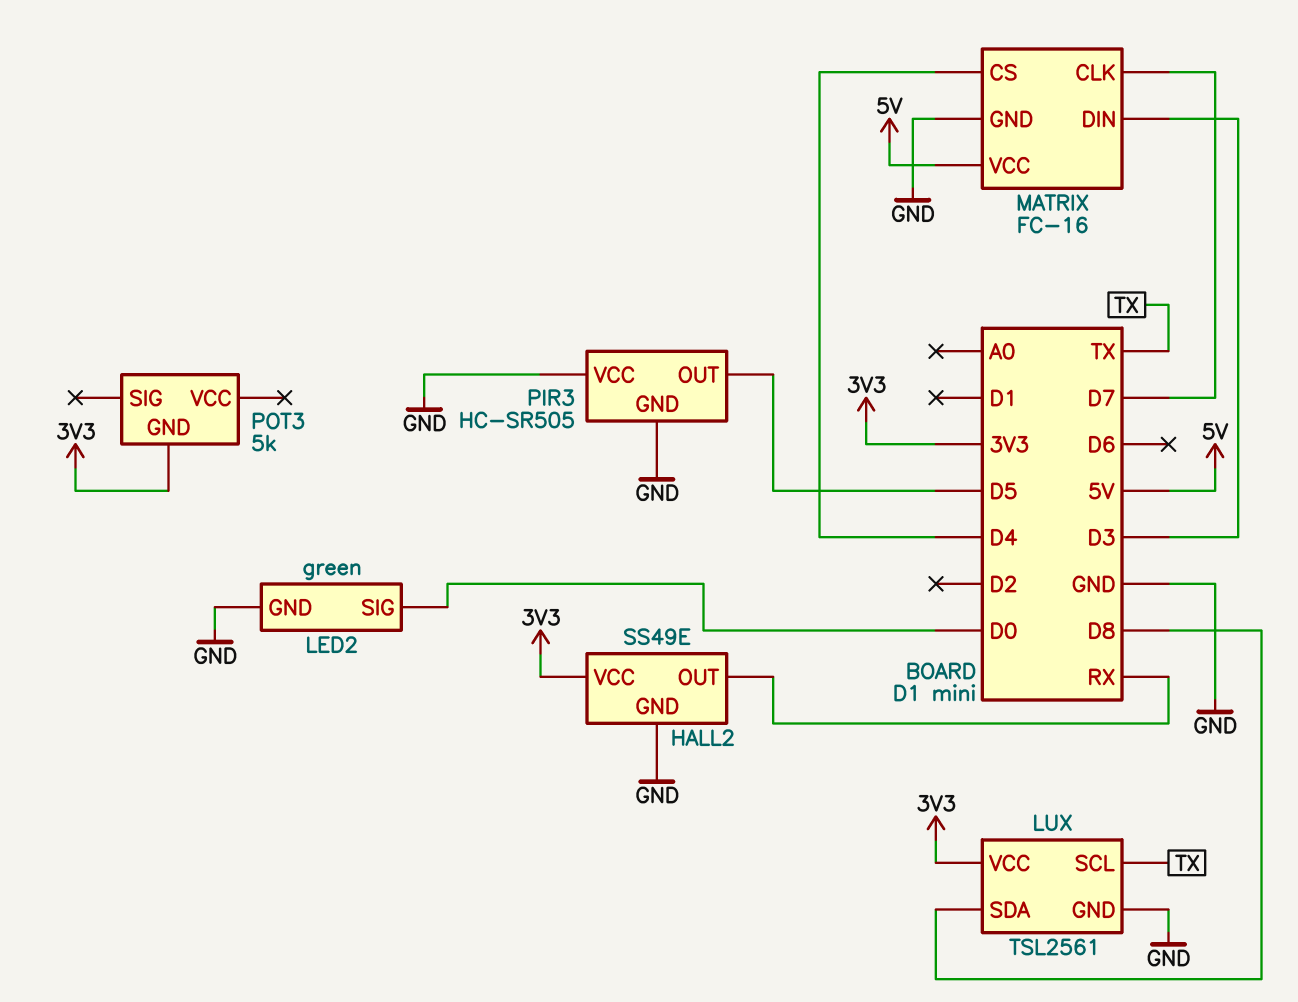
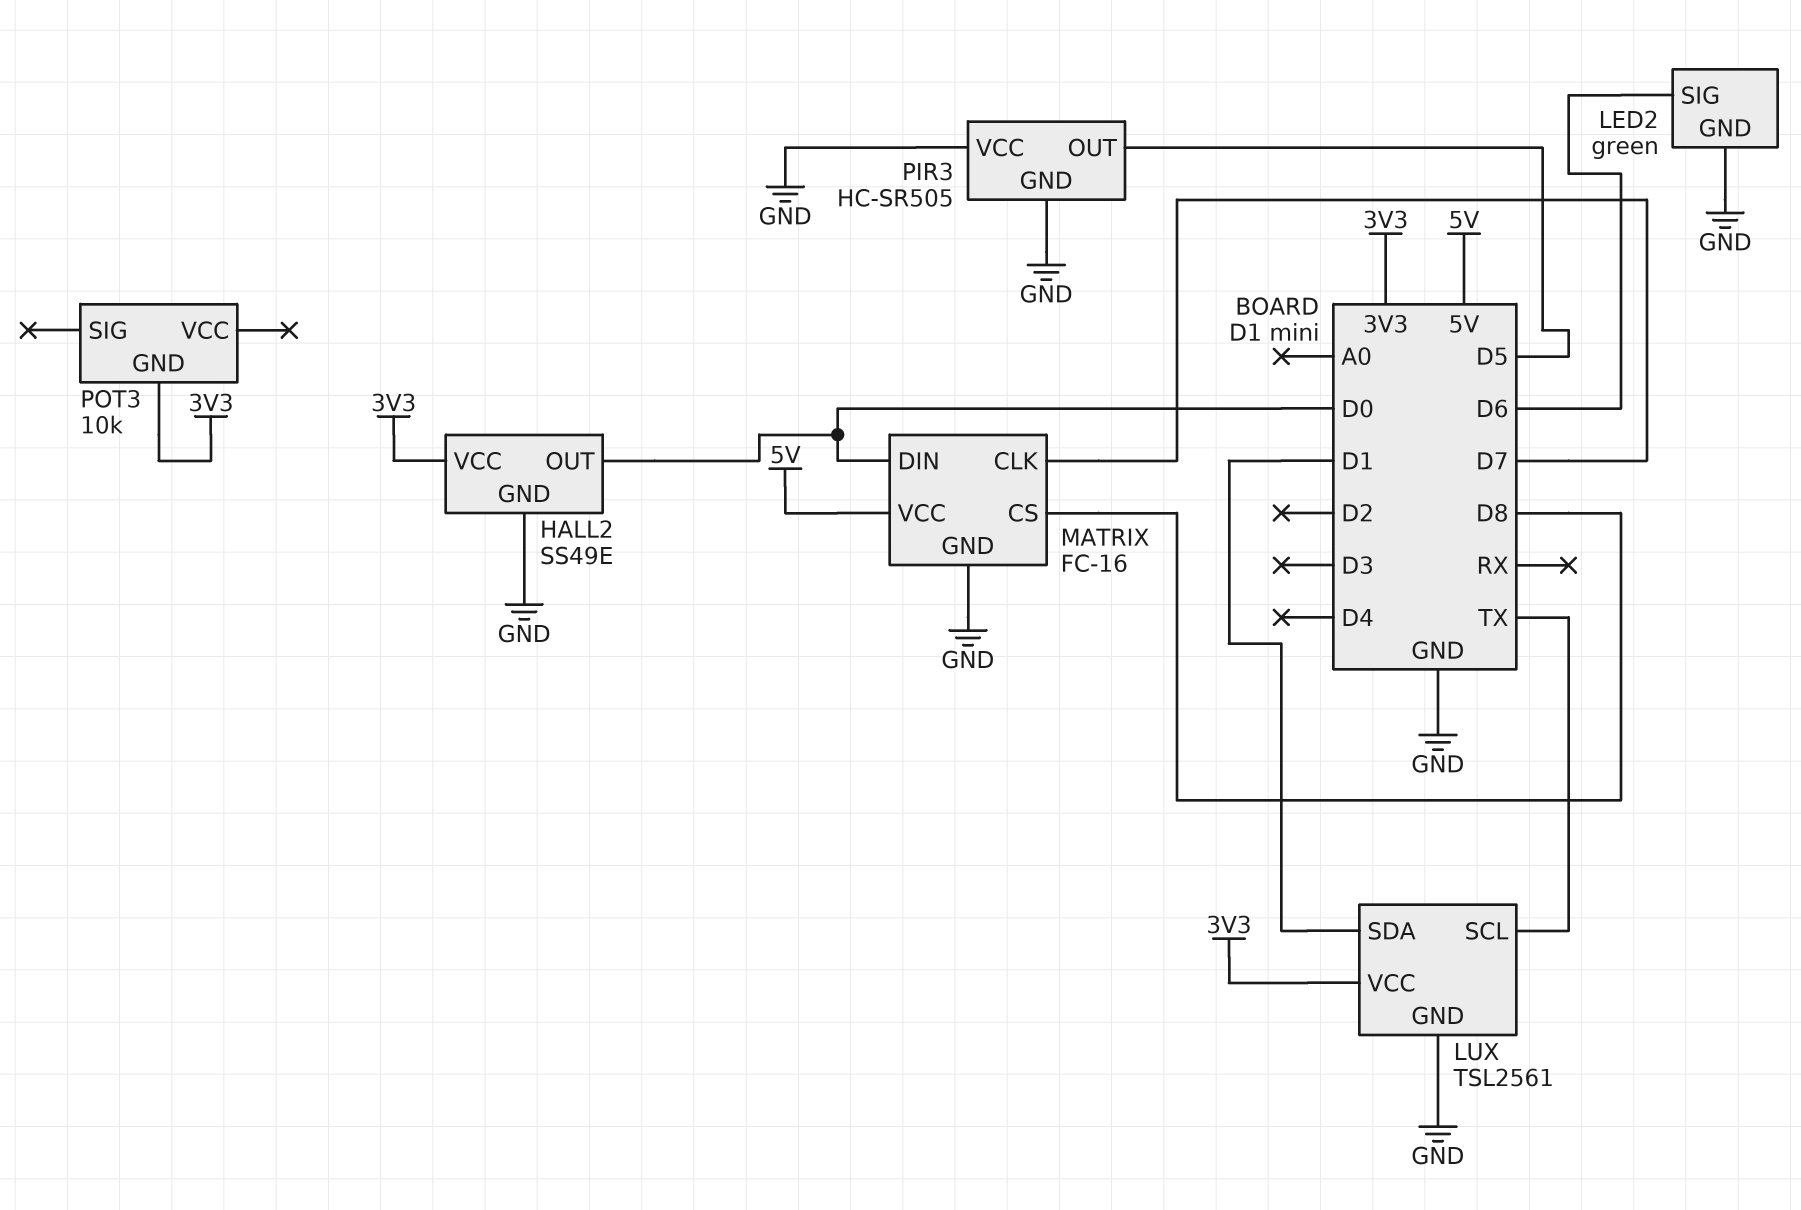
HALL2 pin OUT: RX -> D0
LED2 pin SIG: D0 -> D6
LUX pin SDA: D8 -> D1
MATRIX pin CS: D4 -> D8
MATRIX pin DIN: D3 -> D0
POT3: 5k -> 10k

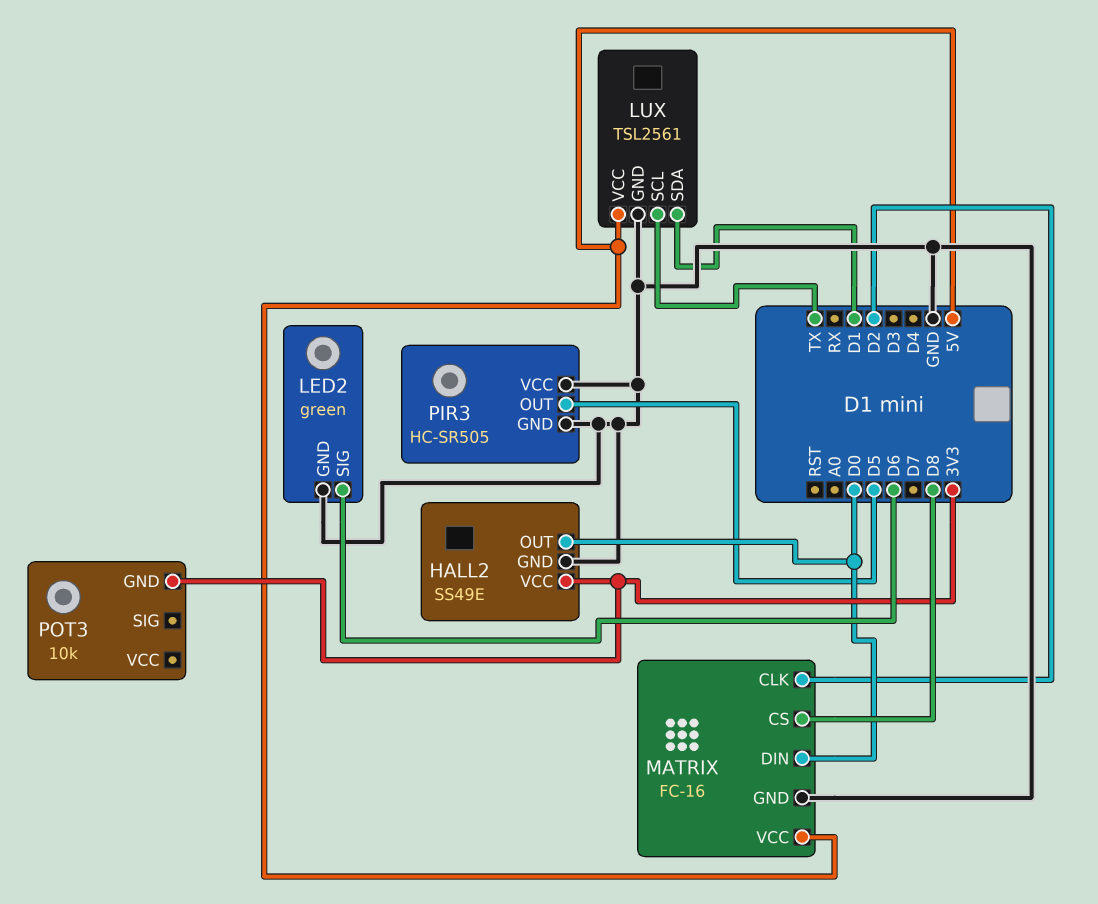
LUX pin VCC: 3V3 -> 5V
MATRIX pin CLK: D7 -> D2

